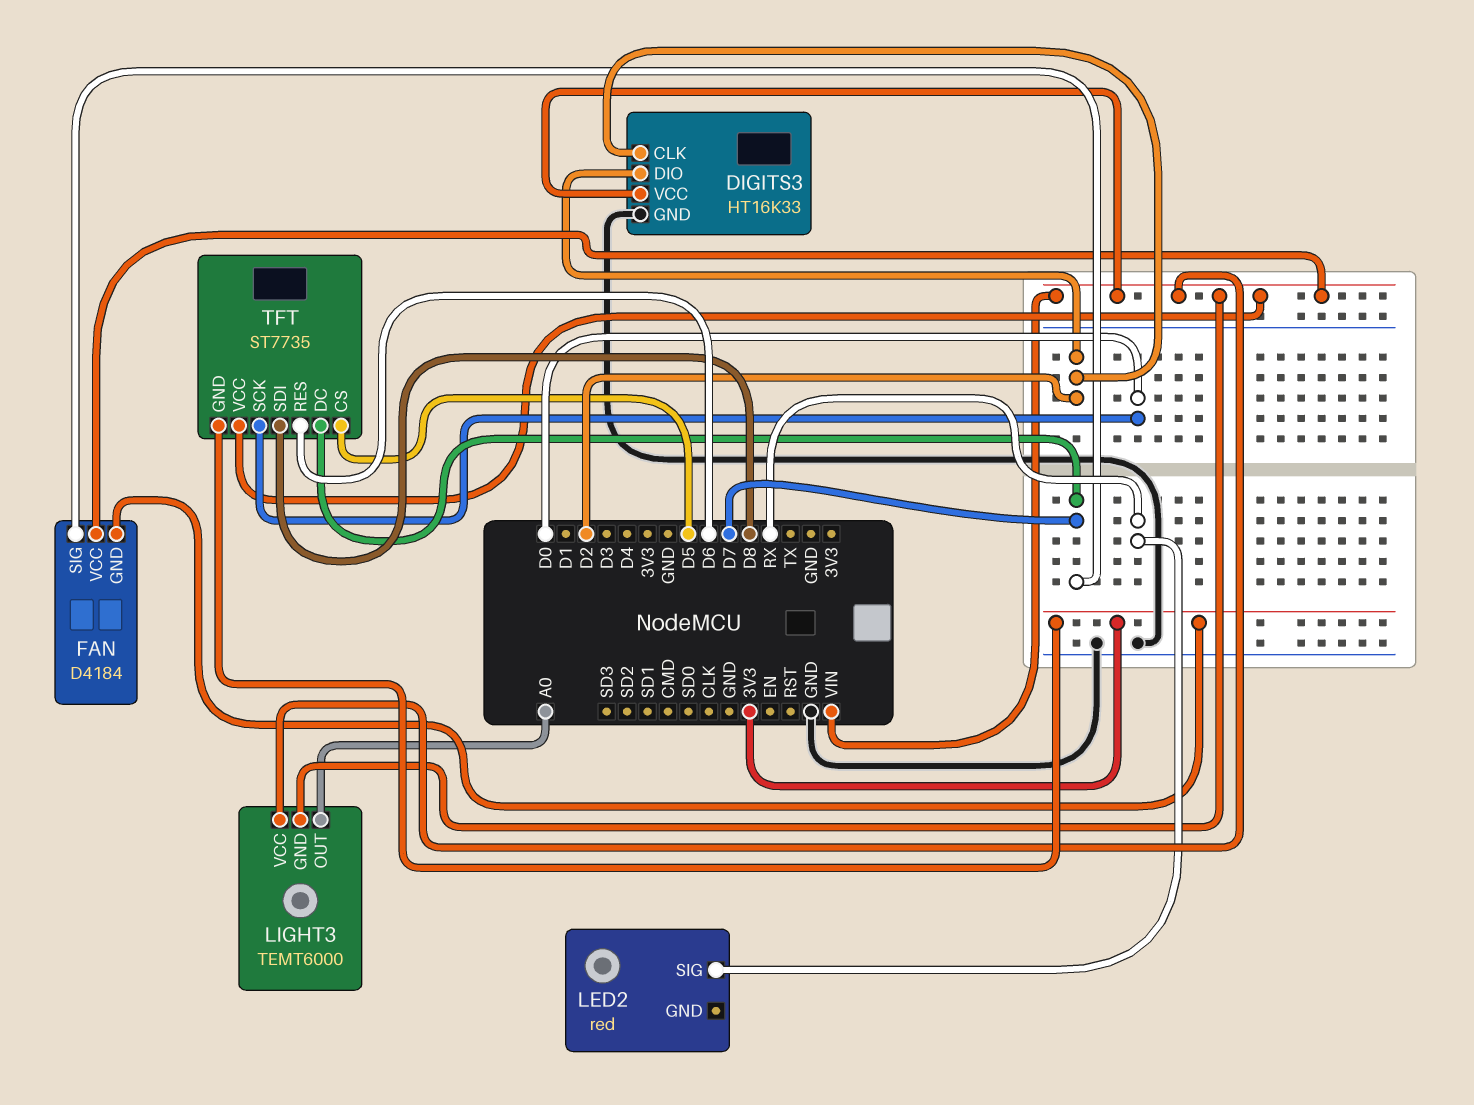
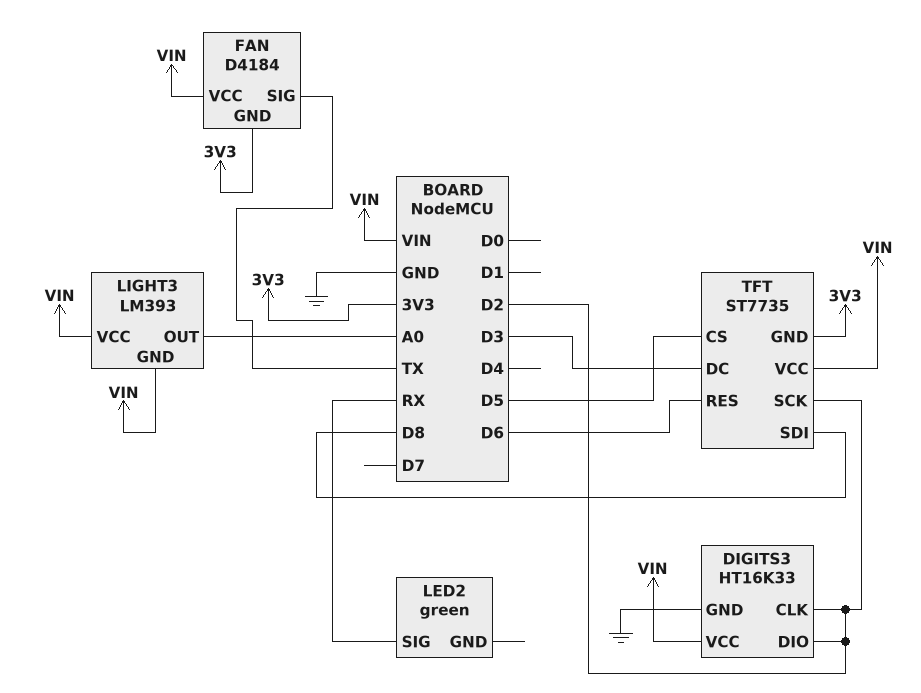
FAN pin SIG: D7 -> TX
LED2: red -> green
LIGHT3: TEMT6000 -> LM393
TFT pin DC: D7 -> D3
TFT pin SCK: D0 -> D2

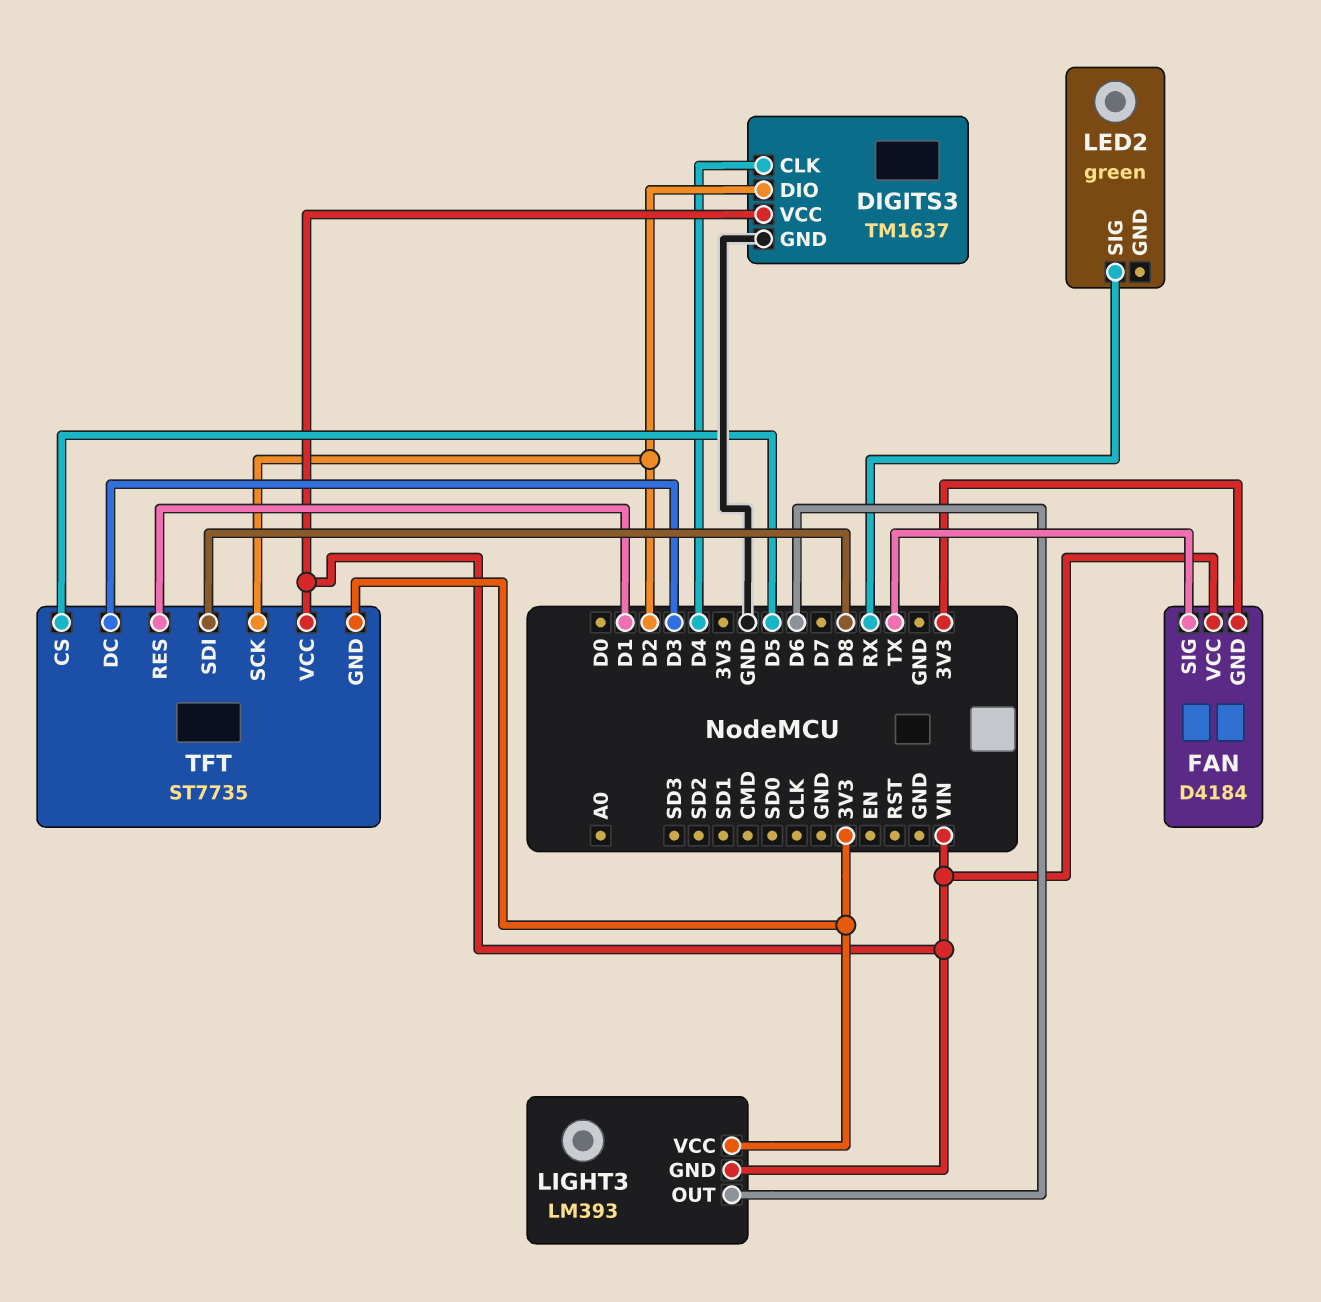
DIGITS3: HT16K33 -> TM1637
DIGITS3 pin CLK: D2 -> D4
LIGHT3 pin OUT: A0 -> D6
LIGHT3 pin VCC: VIN -> 3V3
TFT pin RES: D6 -> D1

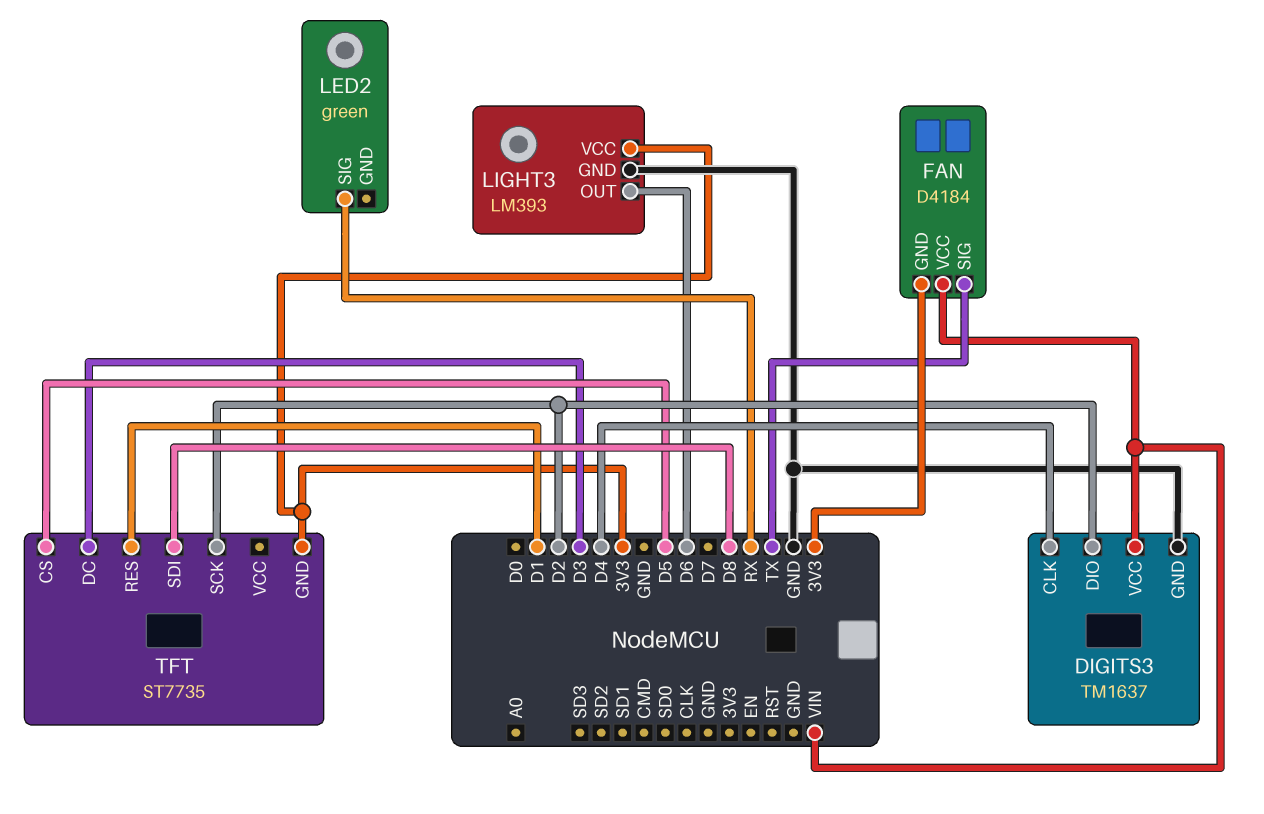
LIGHT3 pin GND: VIN -> GND
TFT pin VCC: VIN -> none

